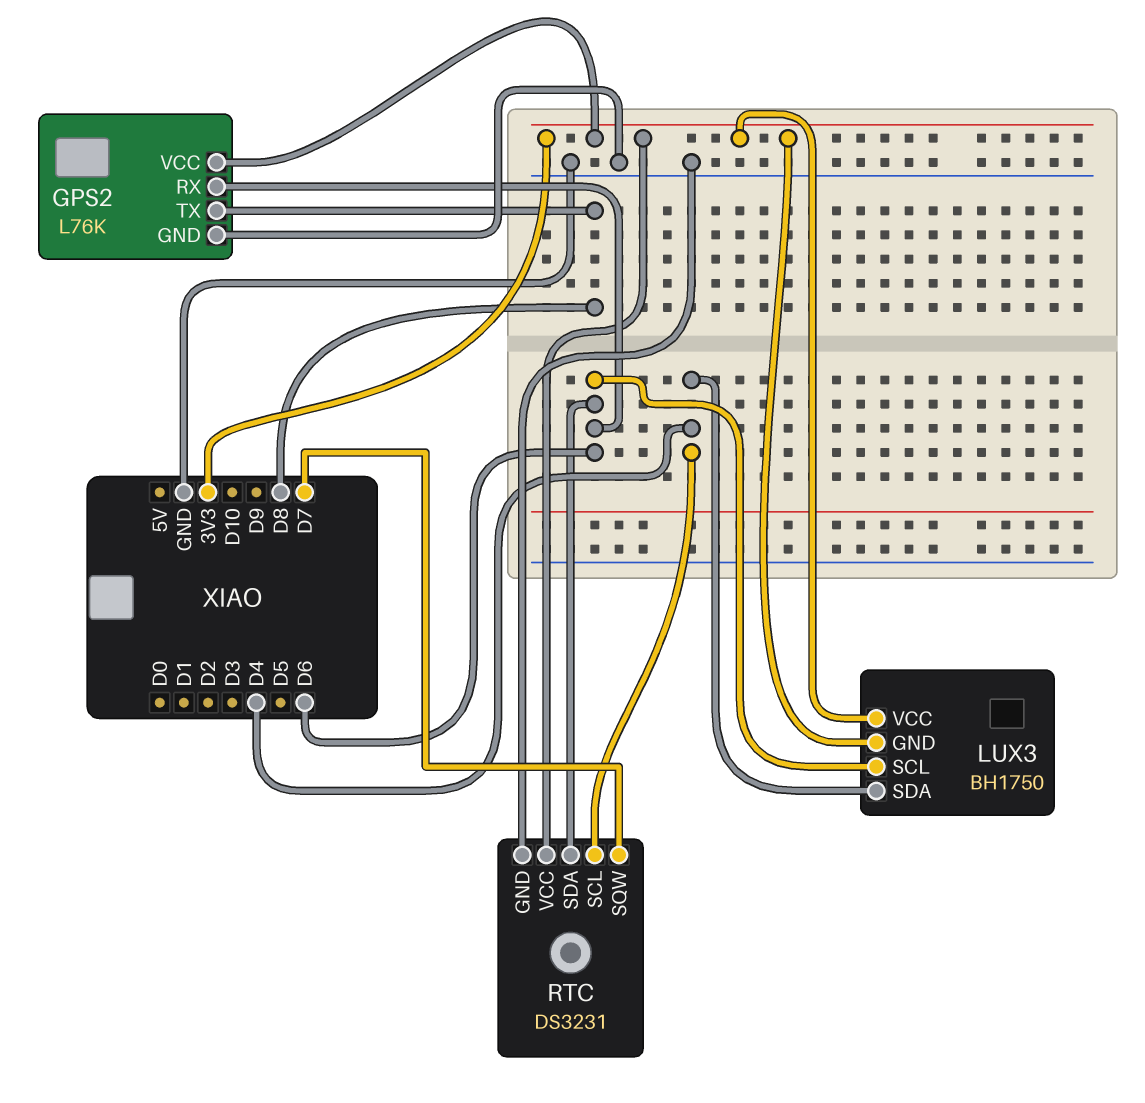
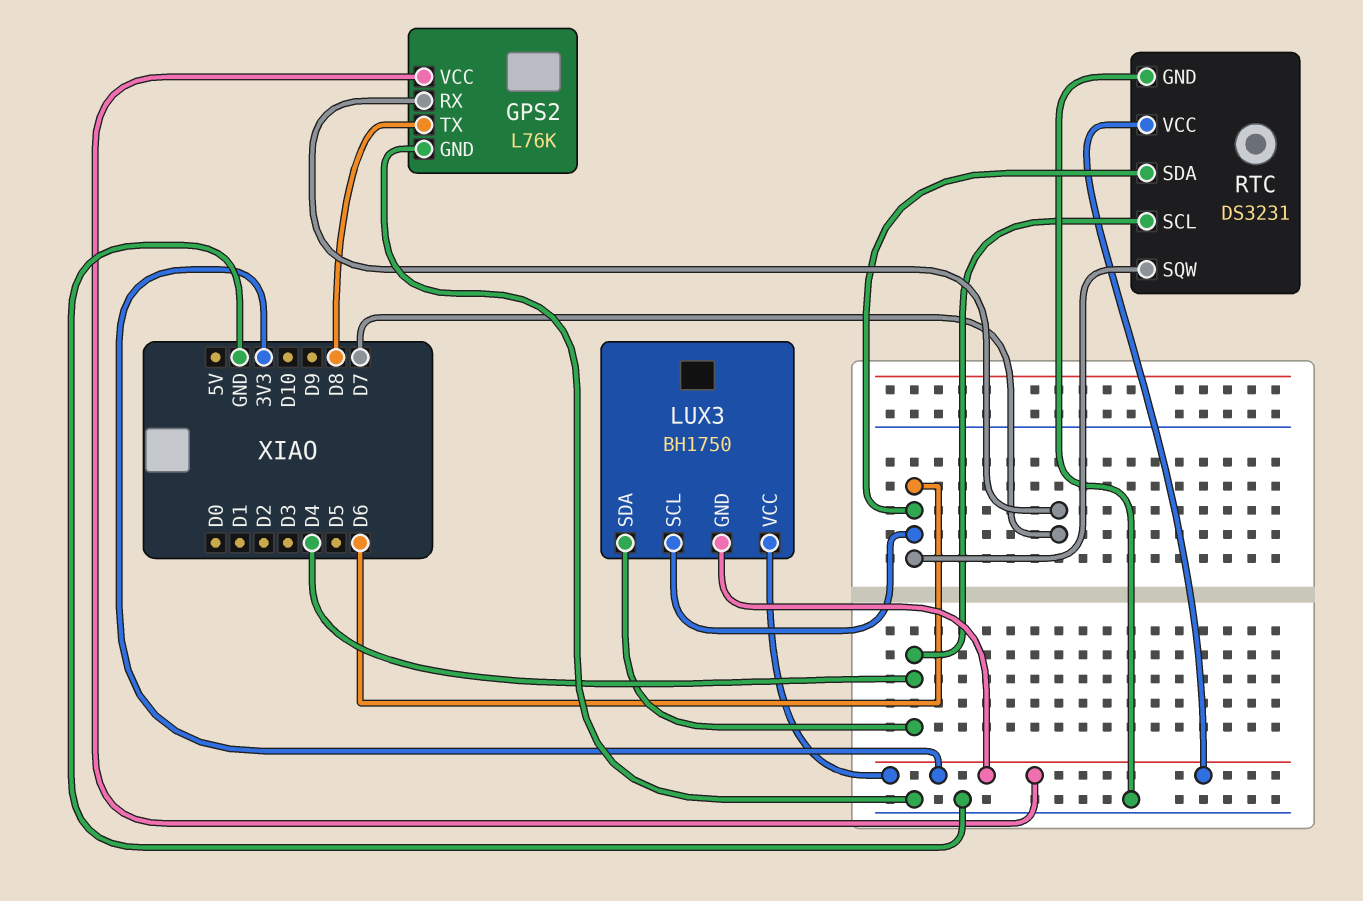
GPS2 pin RX: D6 -> D7
RTC pin SQW: D7 -> D6

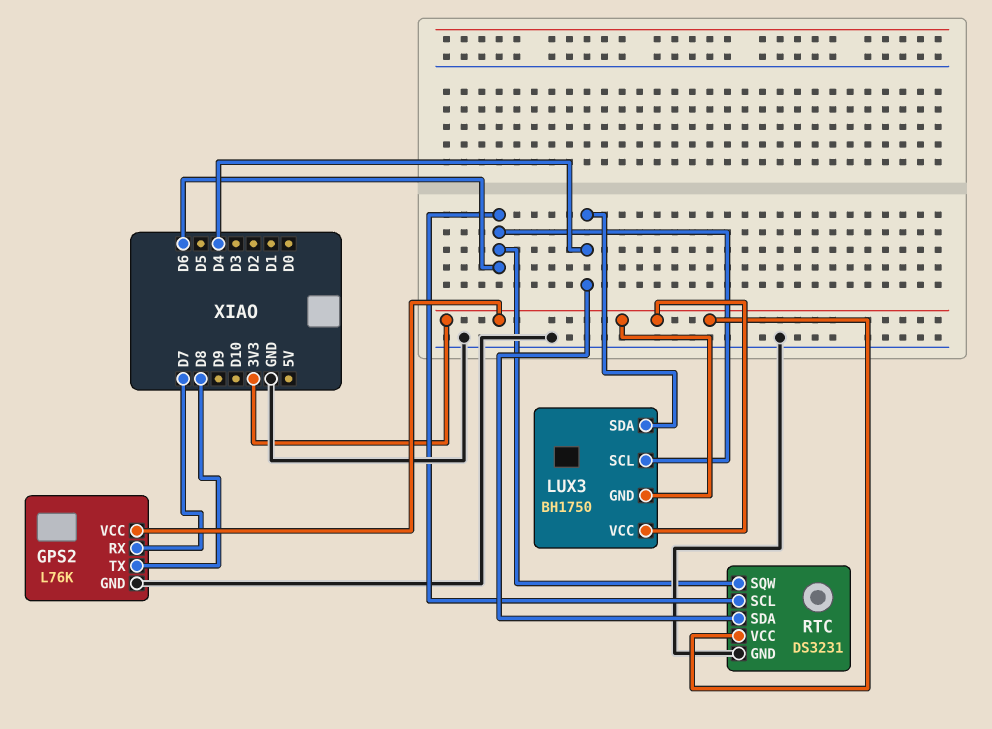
RTC pin SCL: D4 -> D6
RTC pin SDA: D6 -> D4

